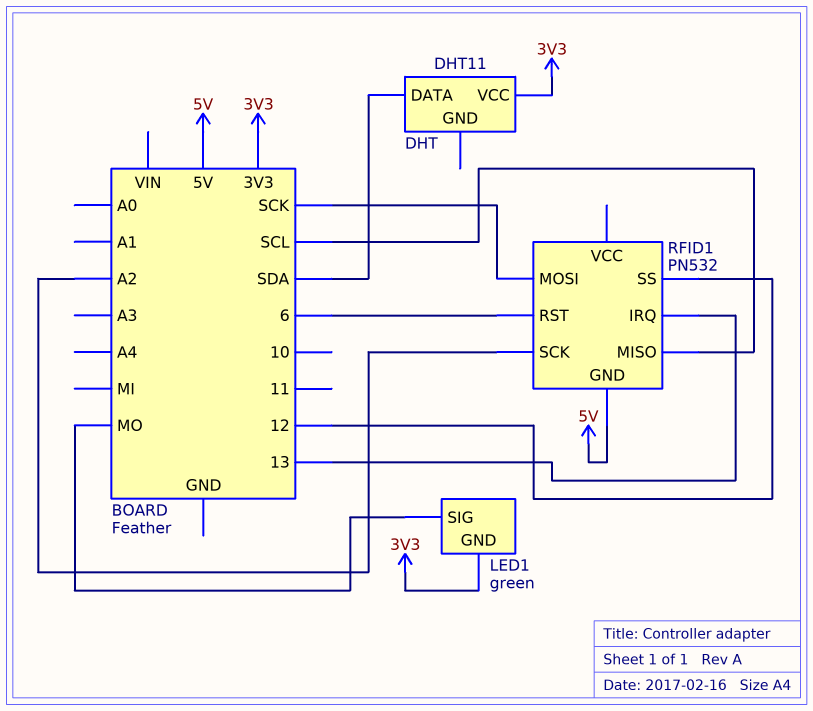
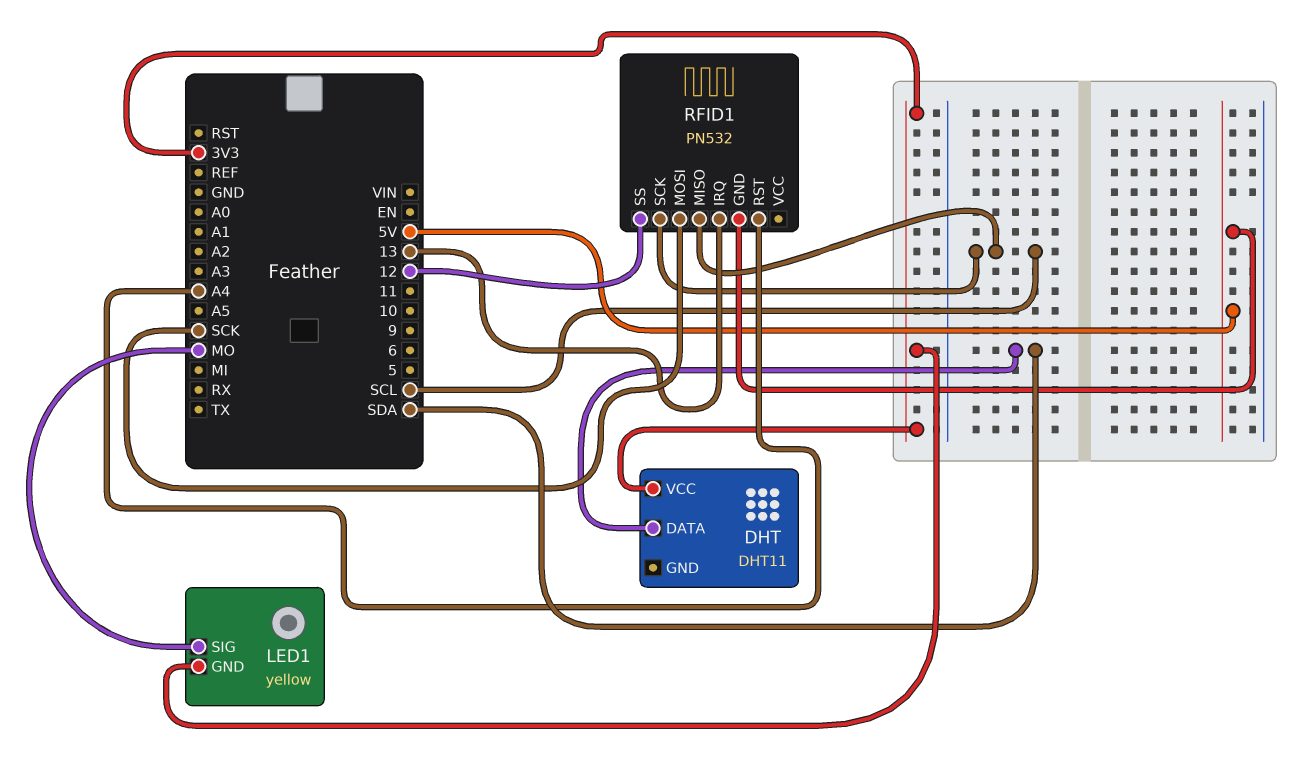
LED1: green -> yellow
RFID1 pin RST: 6 -> A4
RFID1 pin SCK: A2 -> SCL

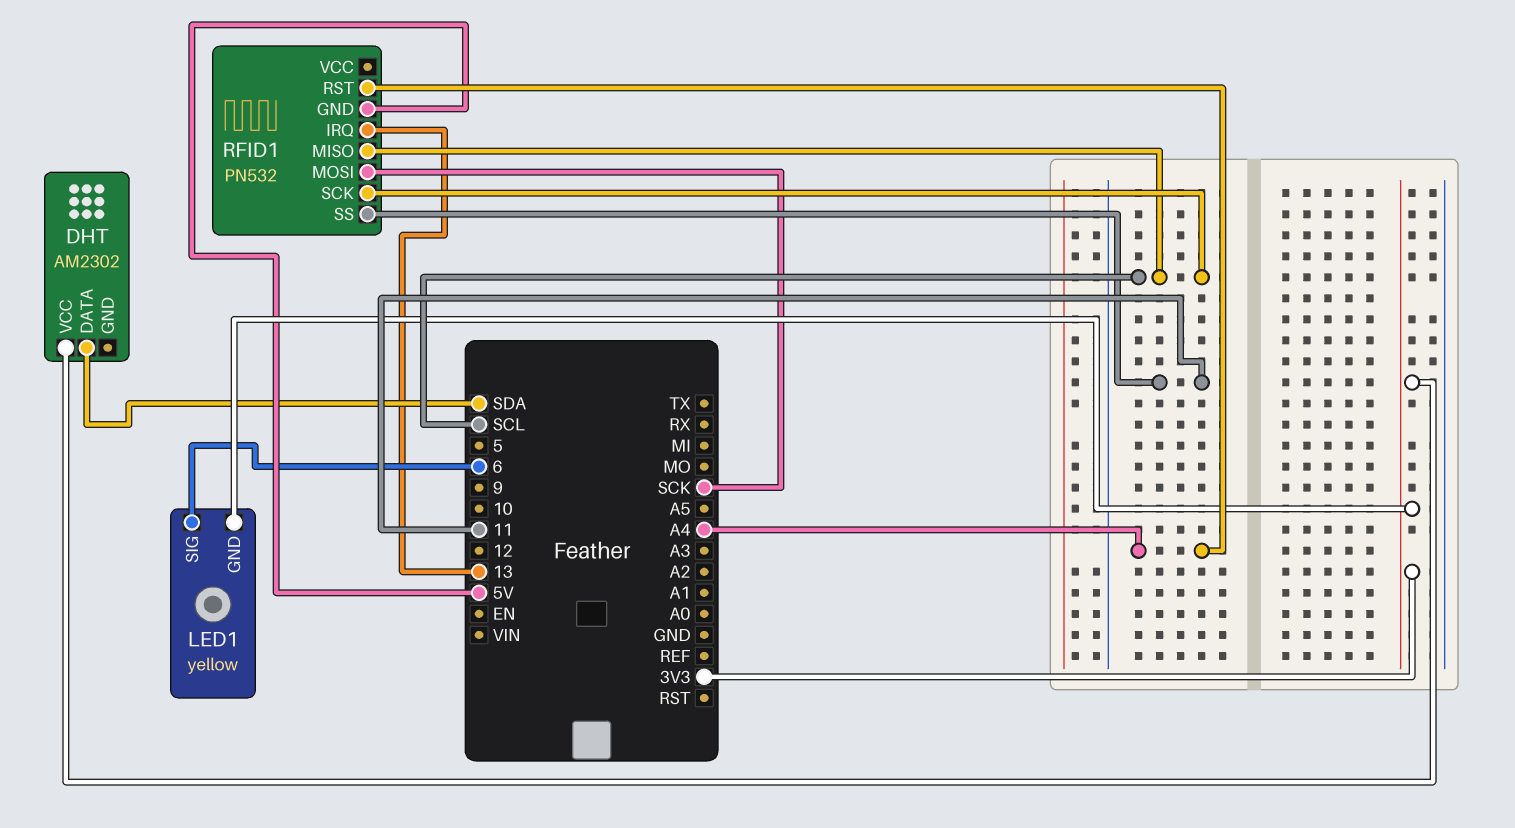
DHT: DHT11 -> AM2302
LED1 pin SIG: MO -> 6
RFID1 pin SS: 12 -> 11

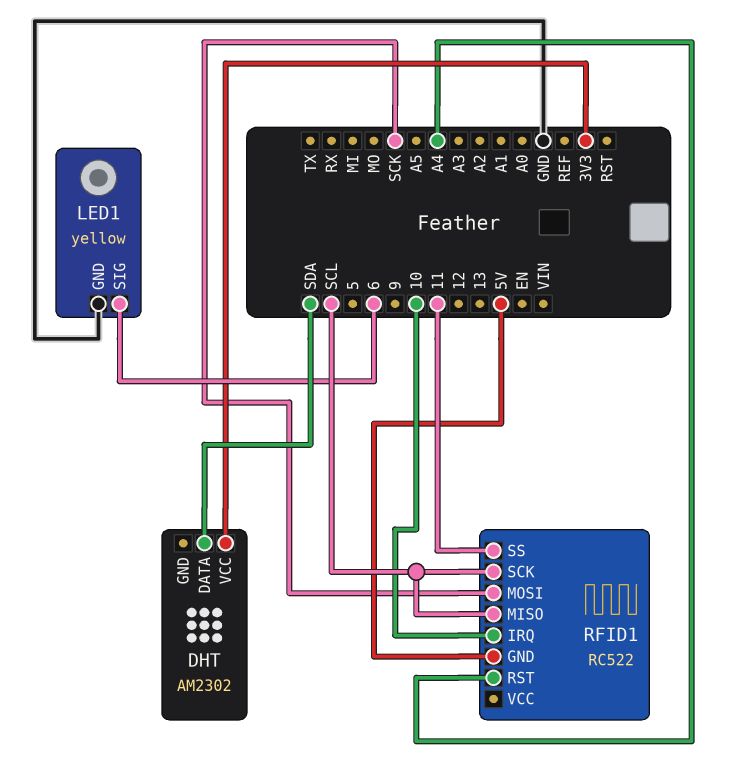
LED1 pin GND: 3V3 -> GND
RFID1: PN532 -> RC522
RFID1 pin IRQ: 13 -> 10

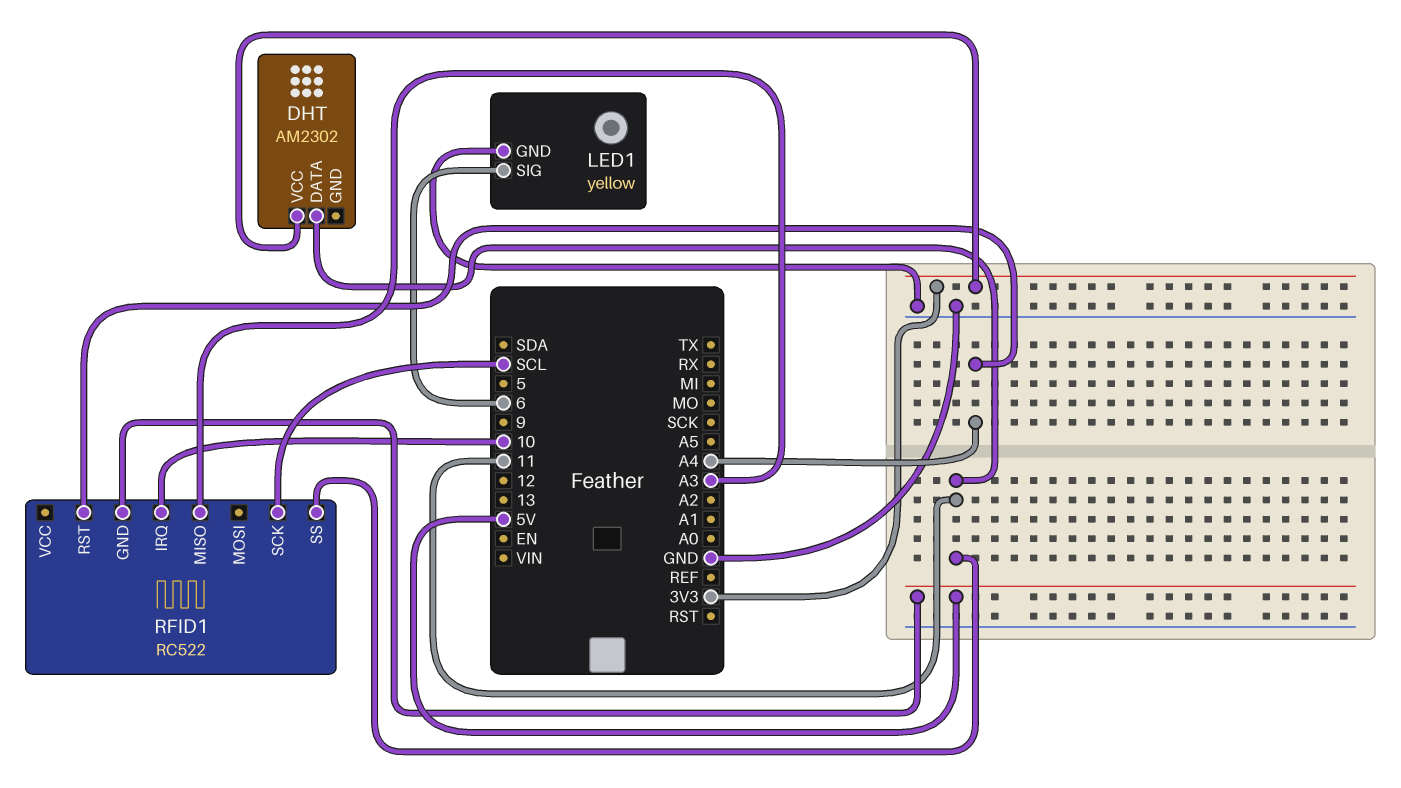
DHT pin DATA: SDA -> 11
RFID1 pin MISO: SCL -> A3
RFID1 pin MOSI: SCK -> none

